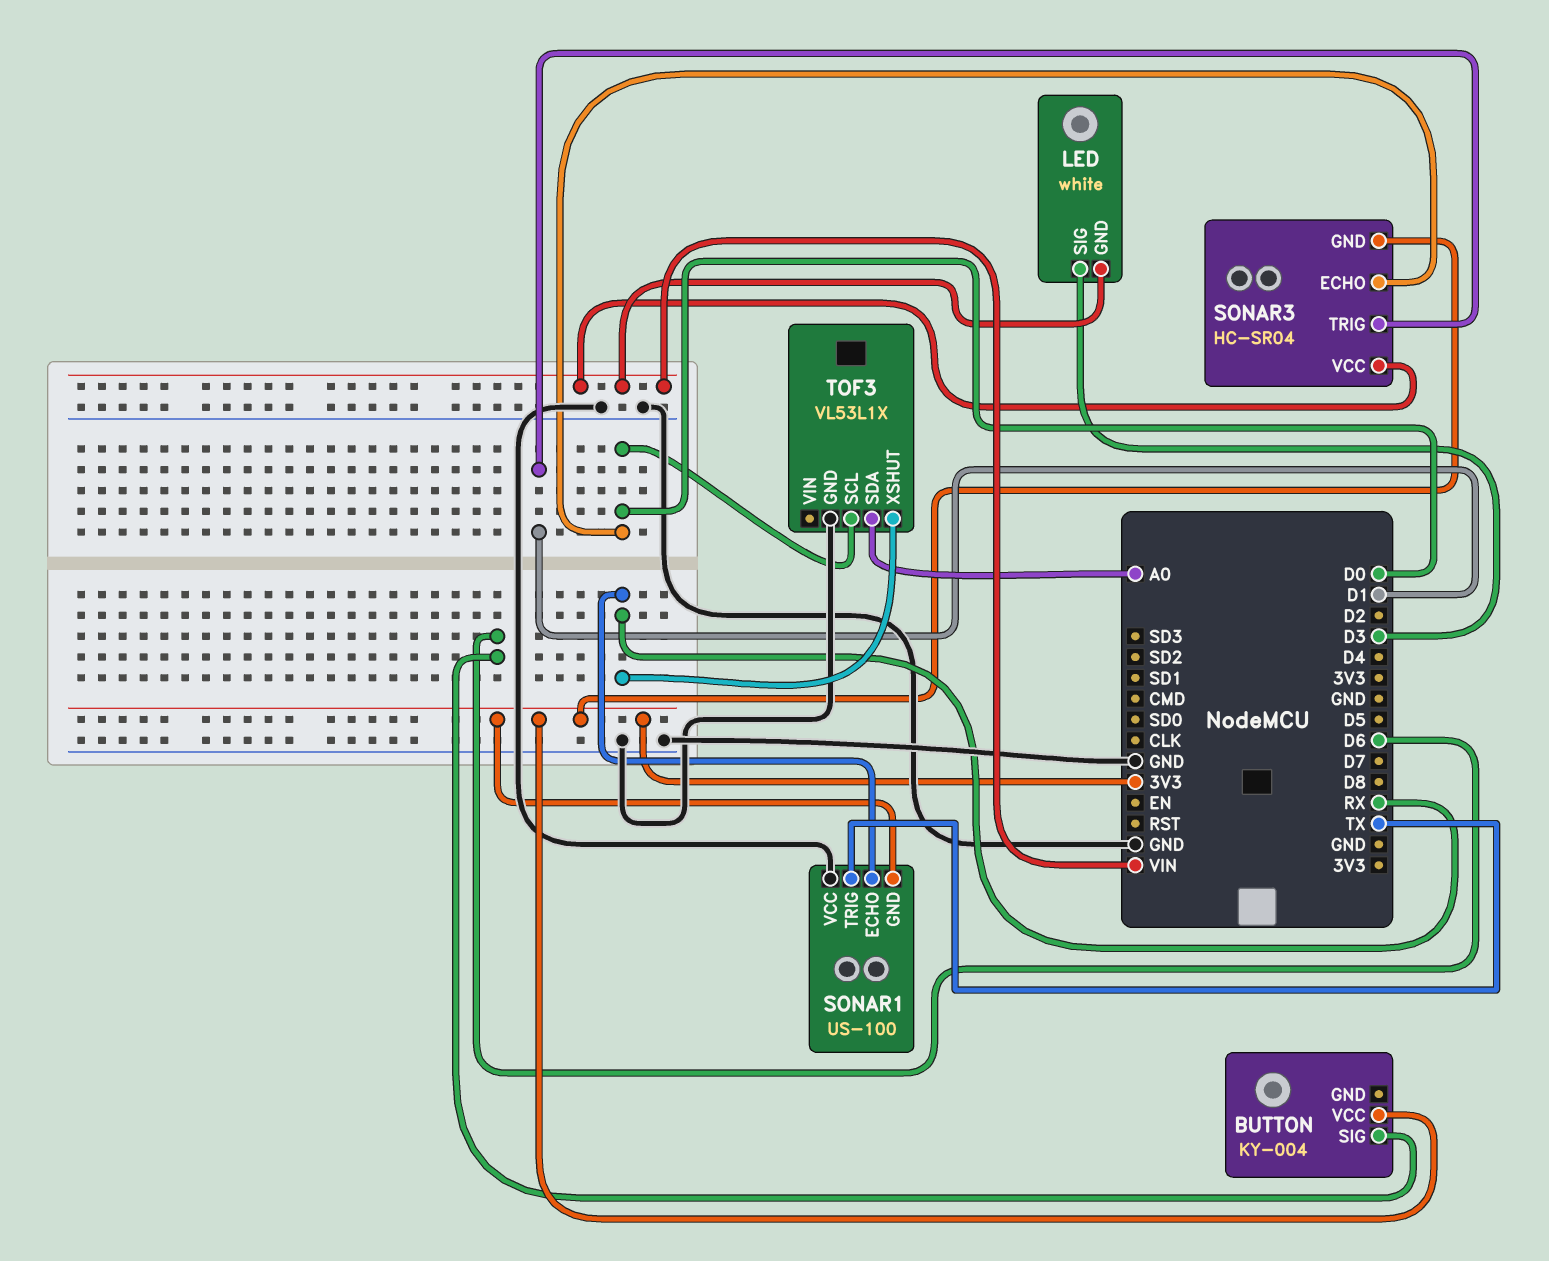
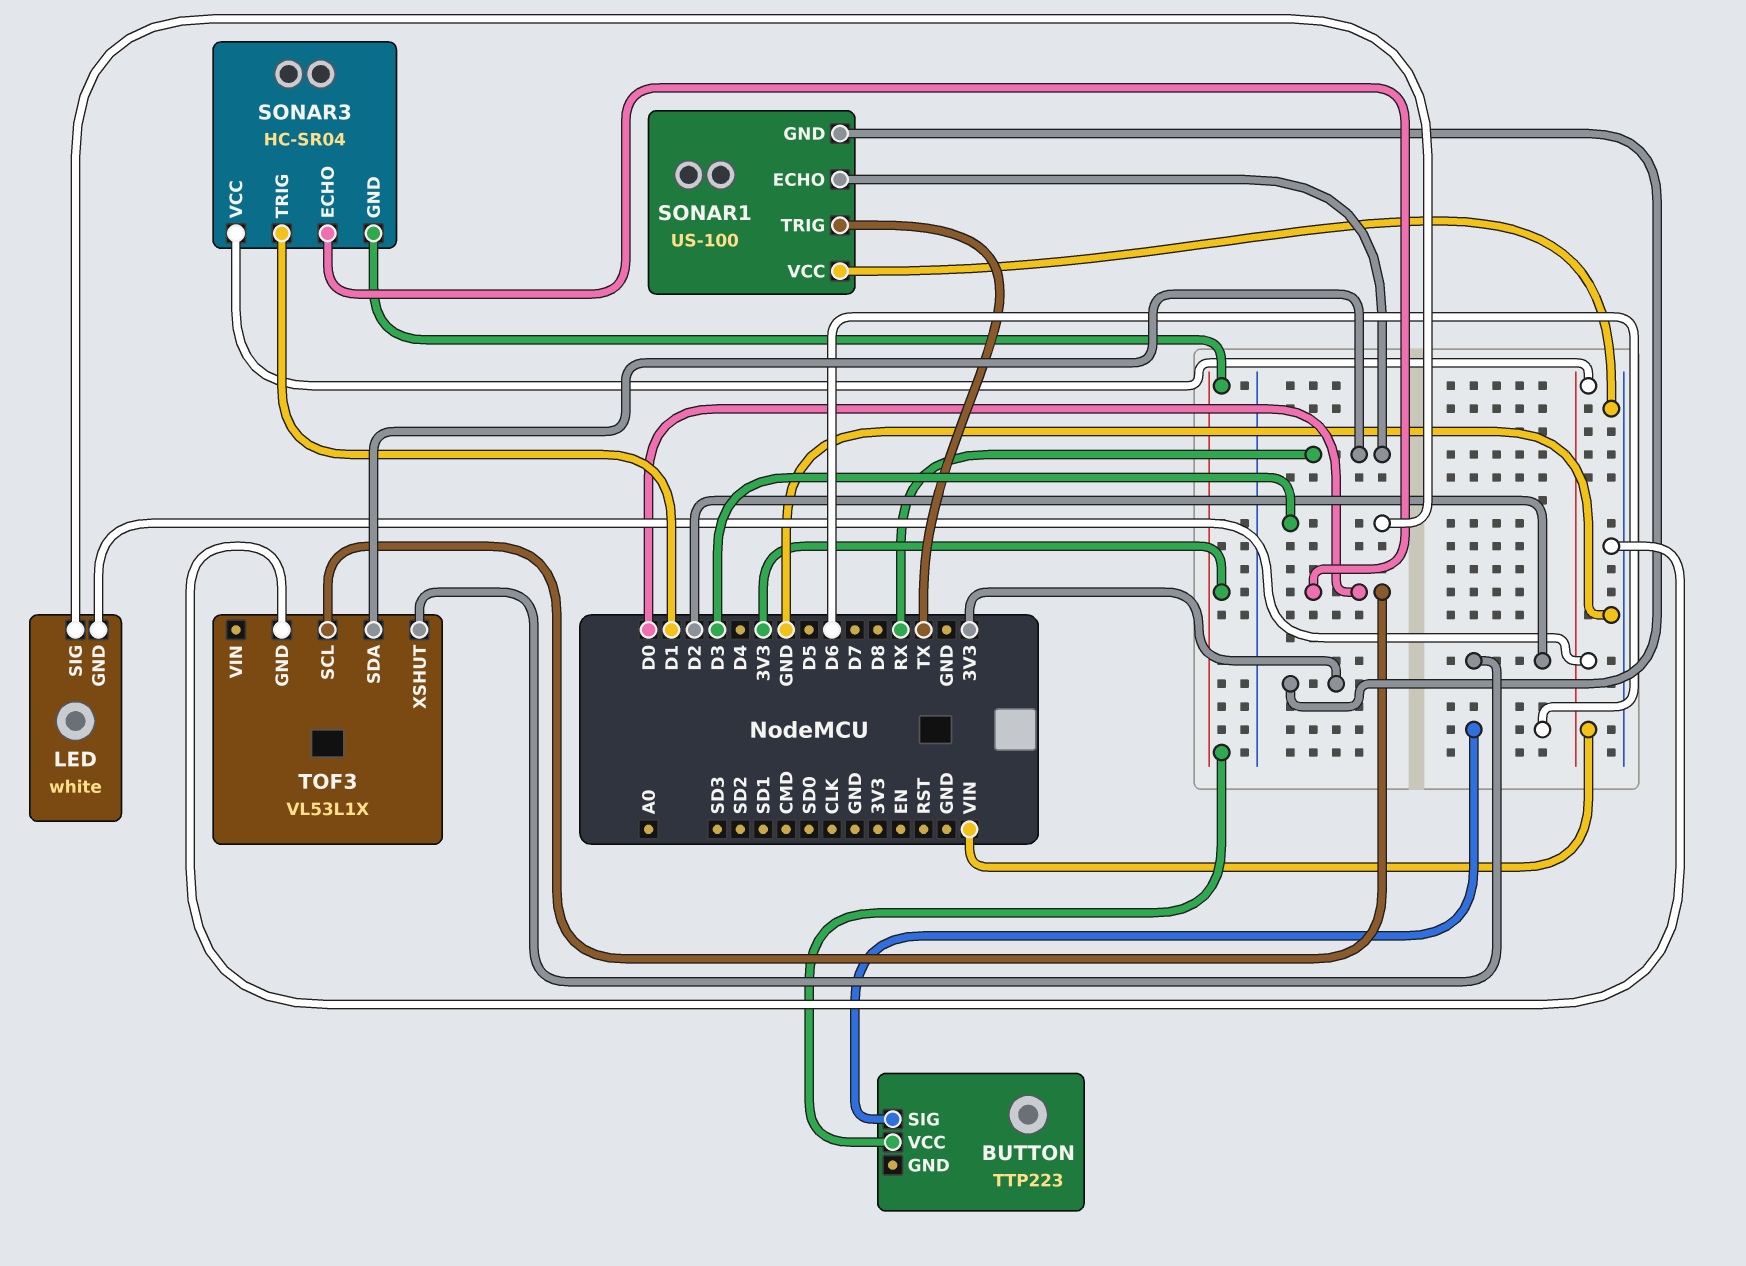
BUTTON: KY-004 -> TTP223
TOF3 pin SDA: A0 -> RX
TOF3 pin XSHUT: RX -> D2

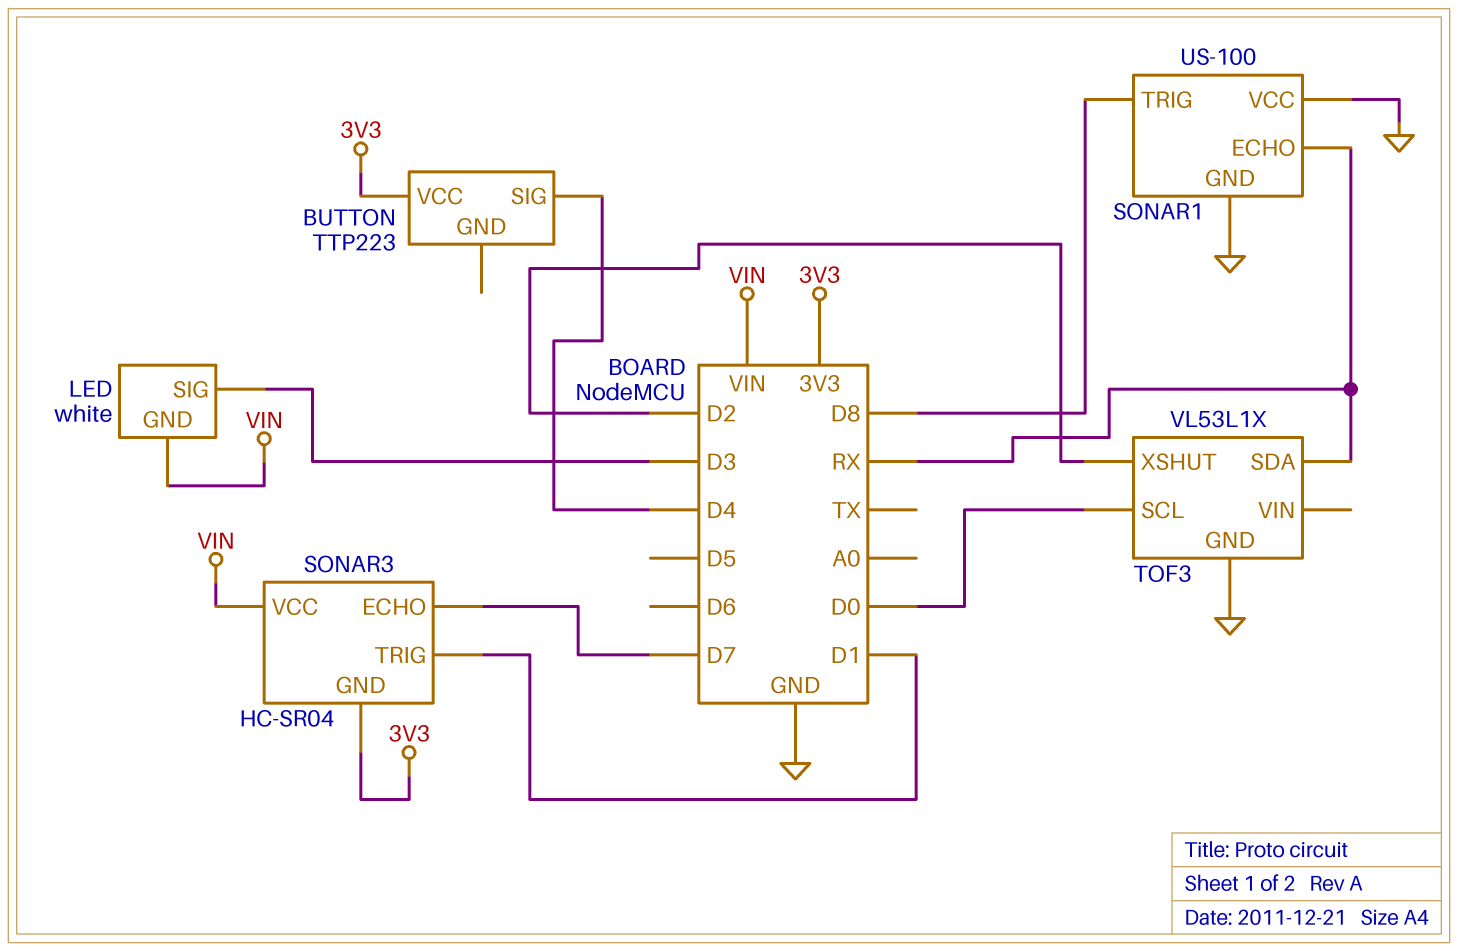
BUTTON pin SIG: D6 -> D4
SONAR1 pin GND: 3V3 -> GND
SONAR1 pin TRIG: TX -> D8
SONAR3 pin ECHO: D0 -> D7

